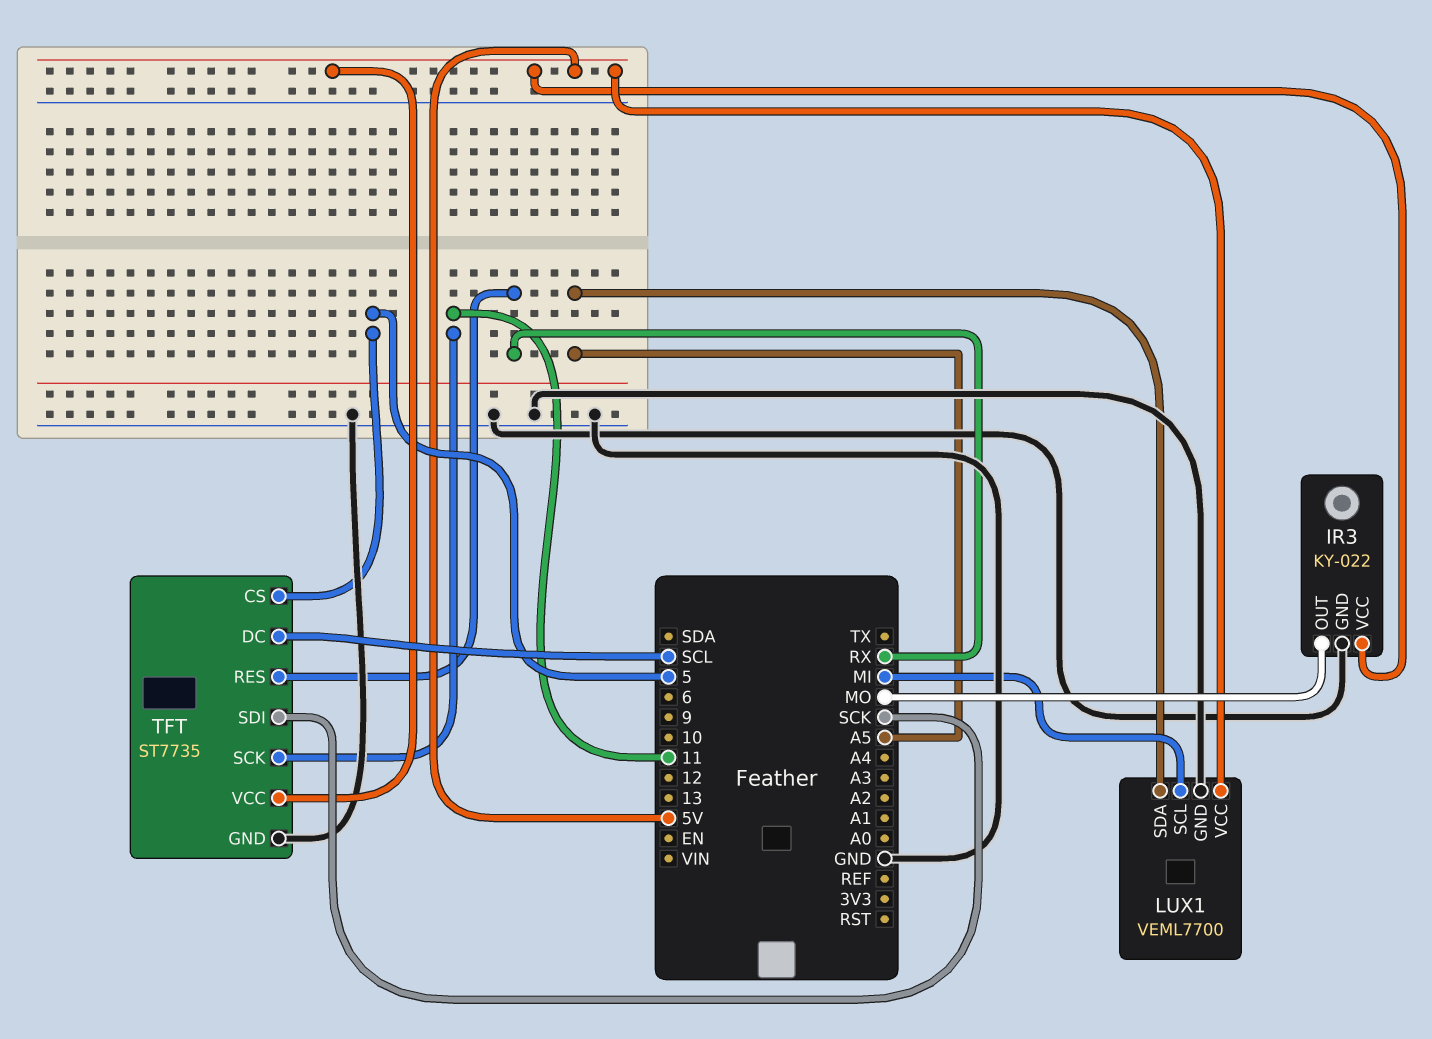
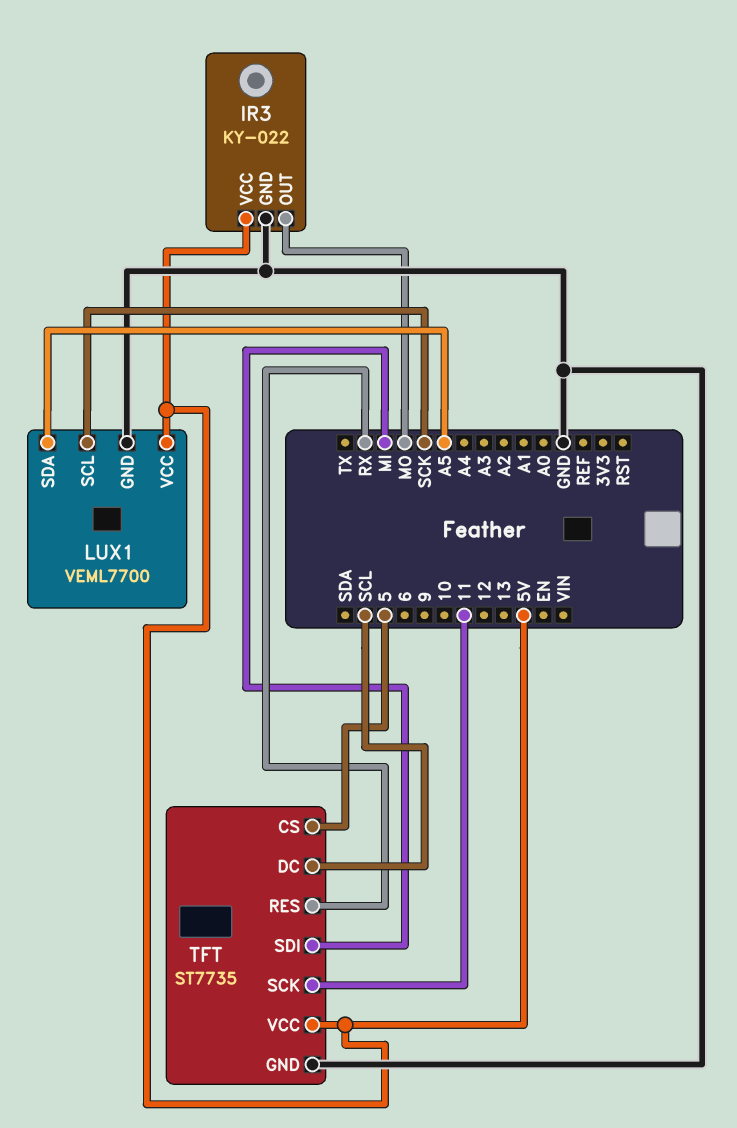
LUX1 pin SCL: MI -> SCK
TFT pin SDI: SCK -> MI

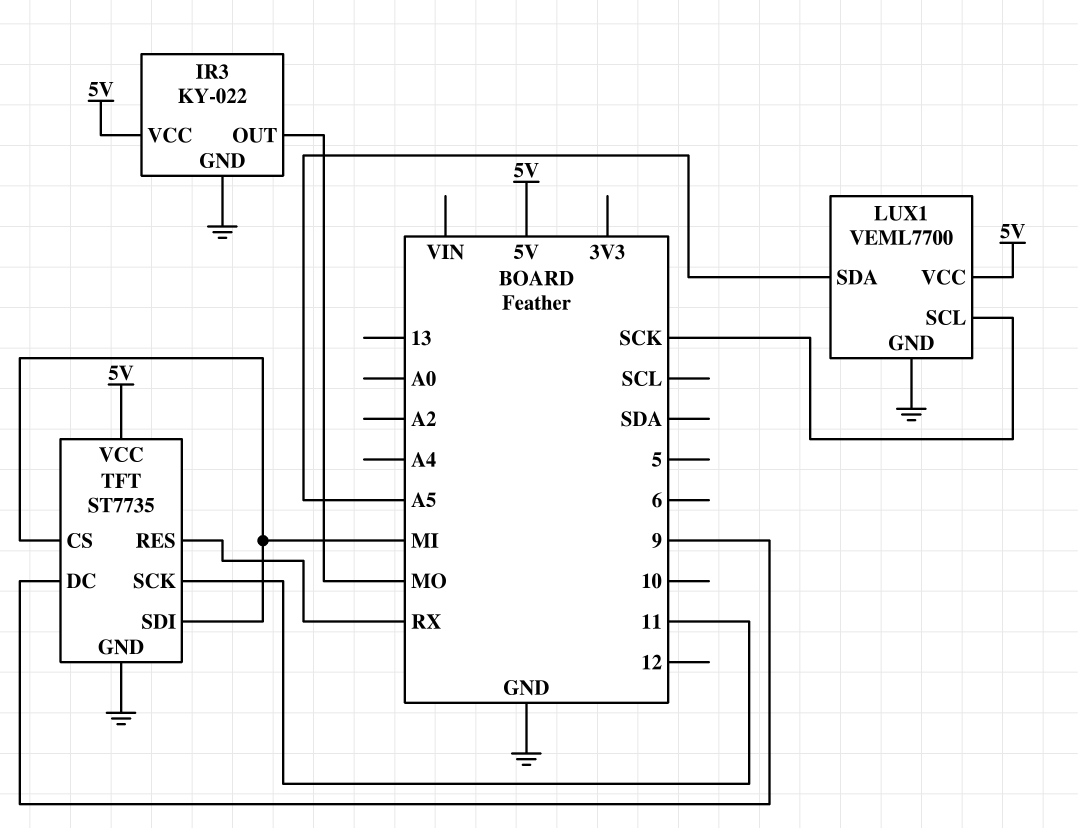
TFT pin CS: 5 -> MI
TFT pin DC: SCL -> 9

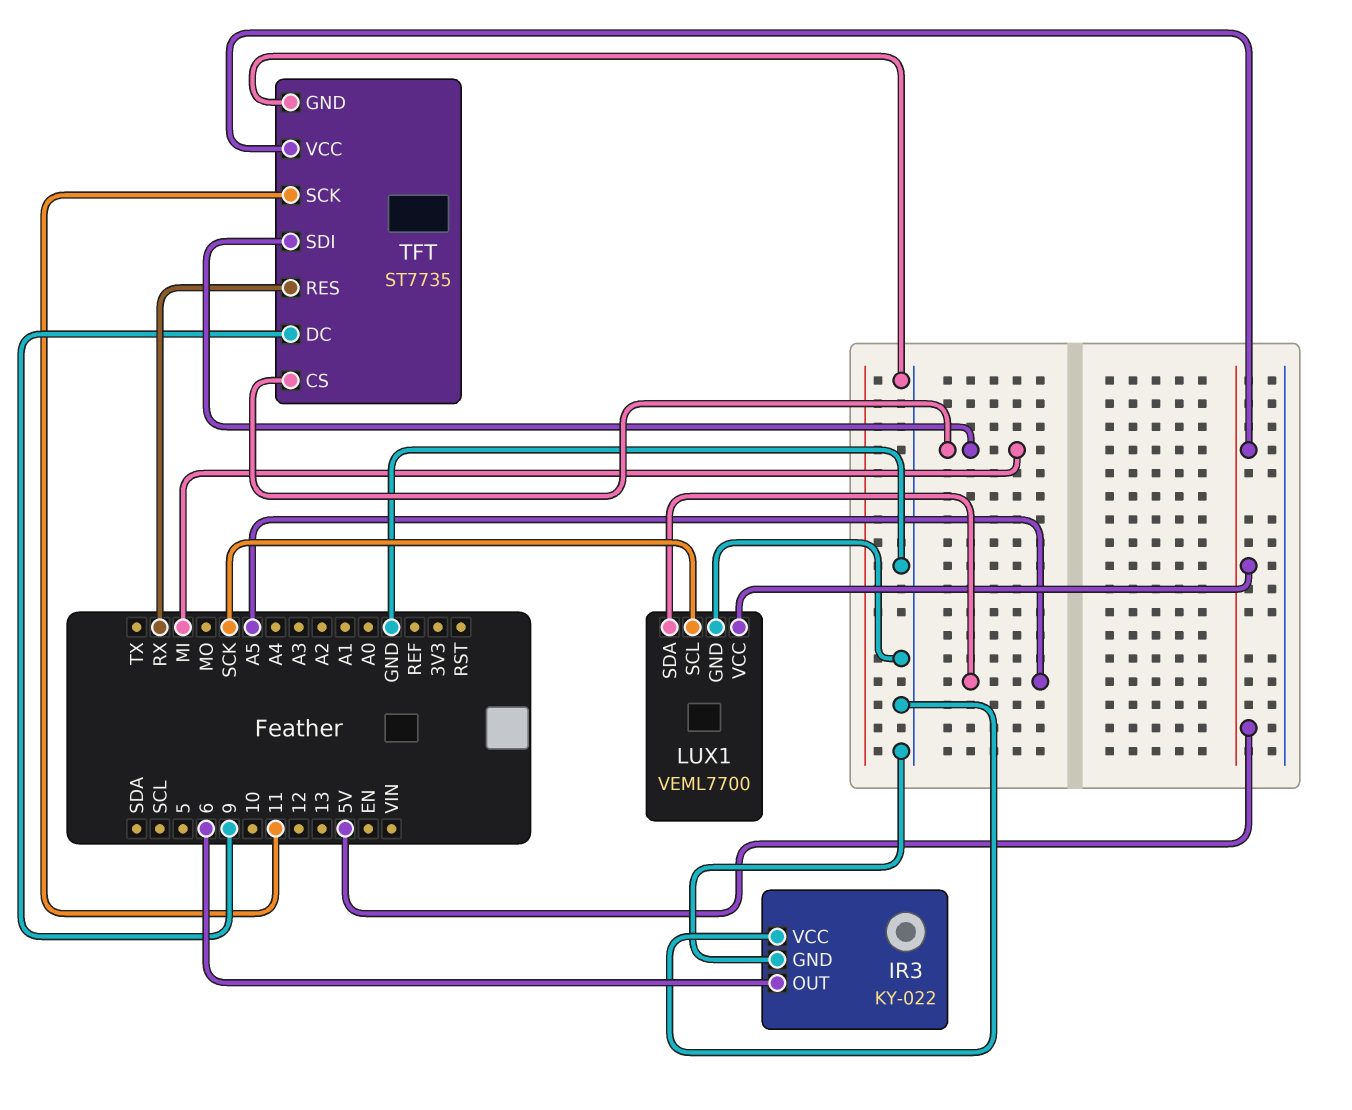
IR3 pin OUT: MO -> 6
IR3 pin VCC: 5V -> GND

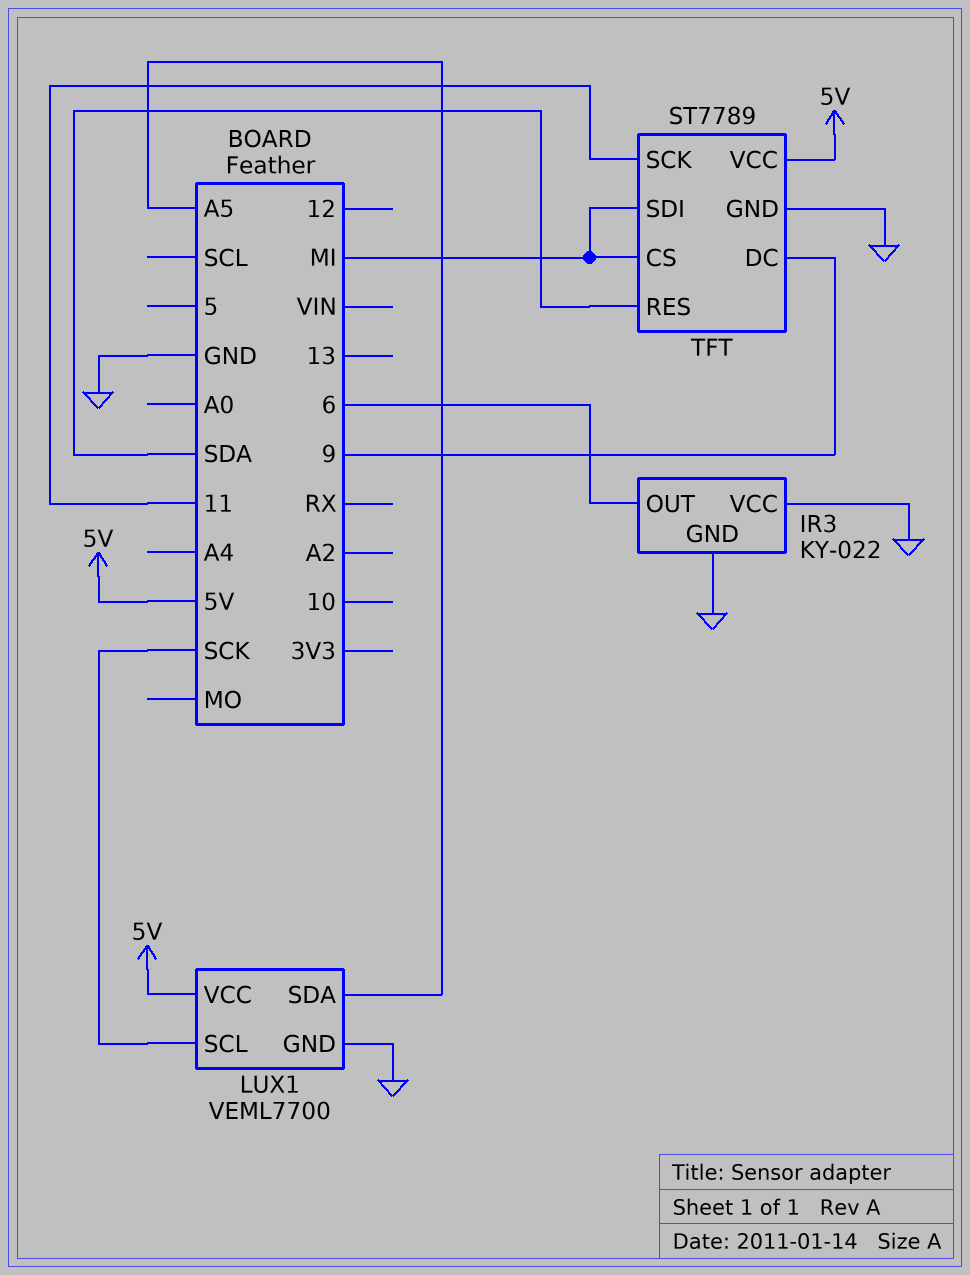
TFT: ST7735 -> ST7789
TFT pin RES: RX -> SDA

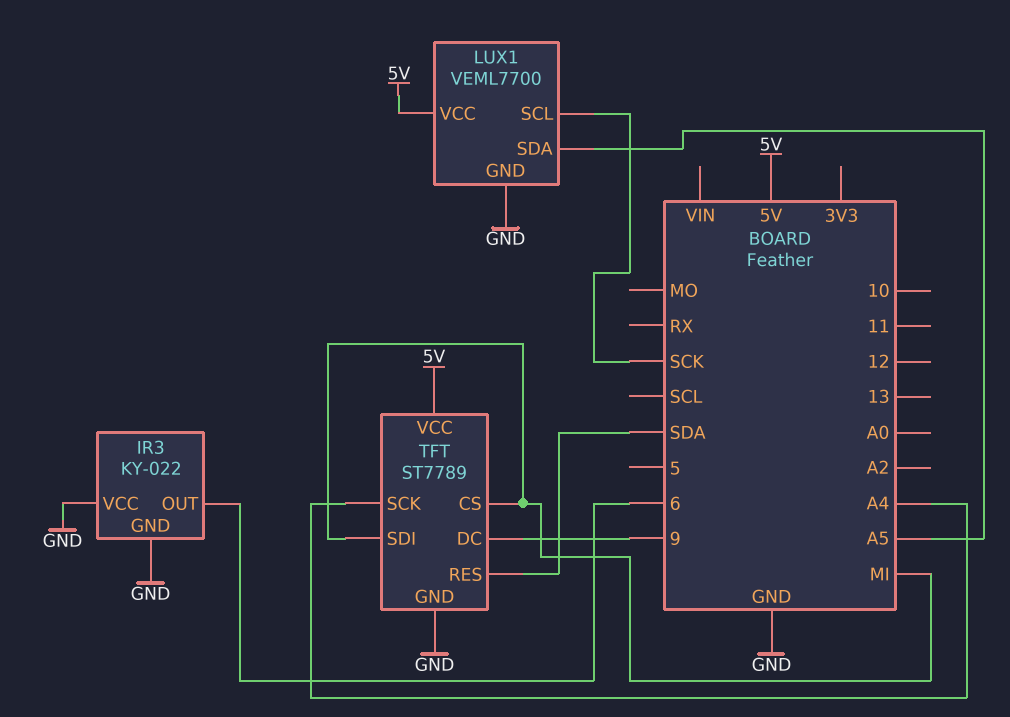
TFT pin SCK: 11 -> A4

